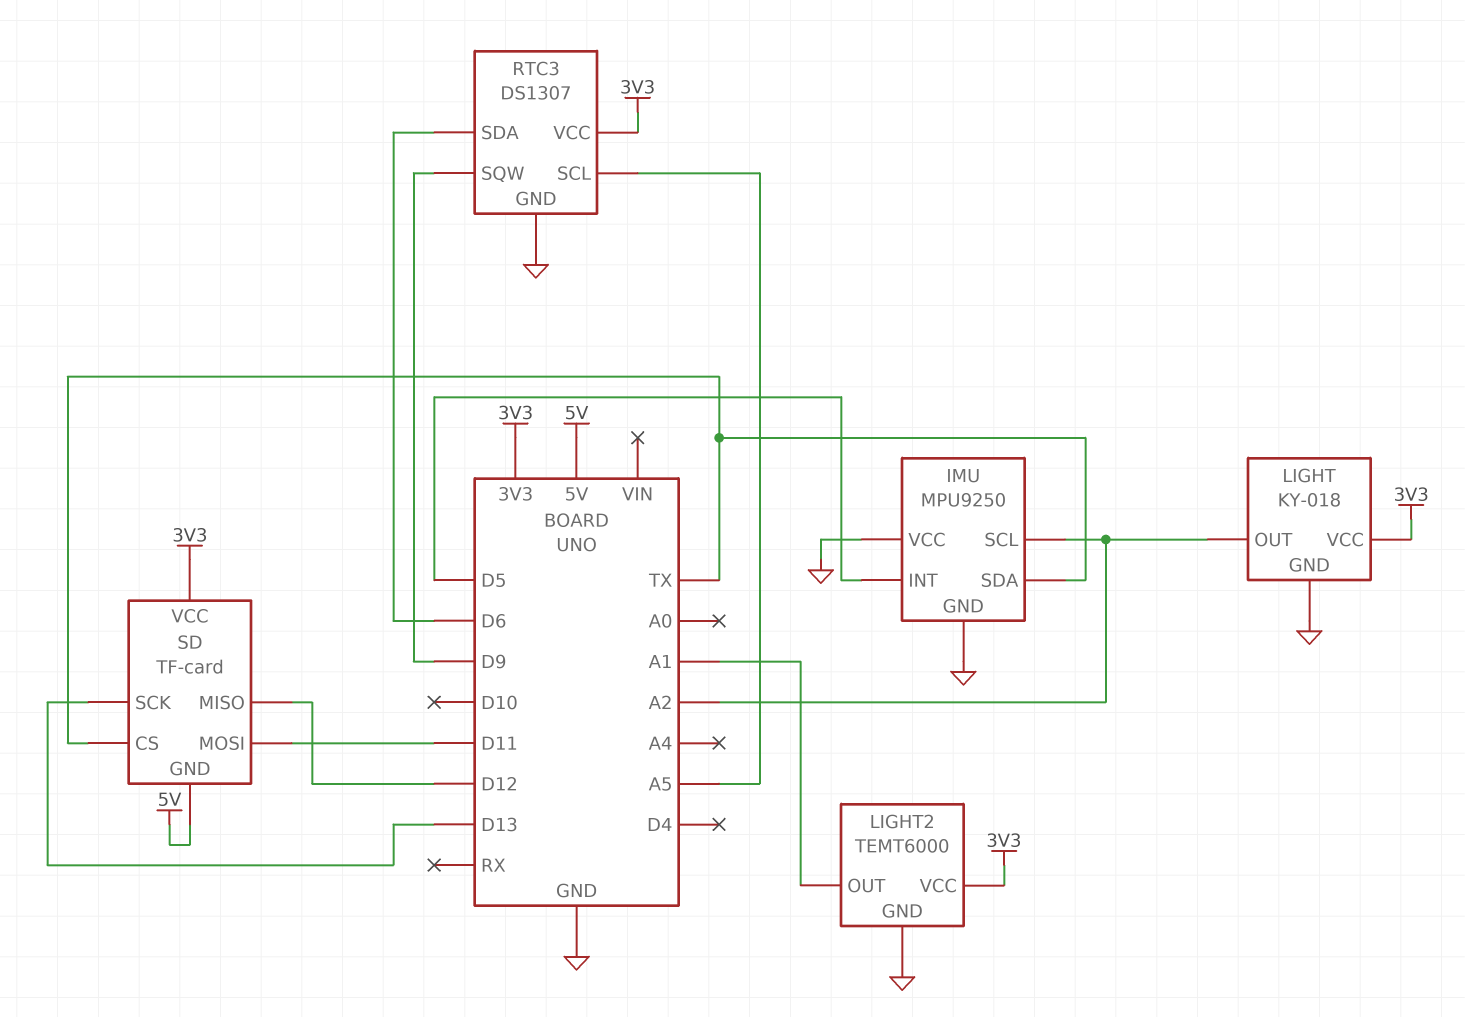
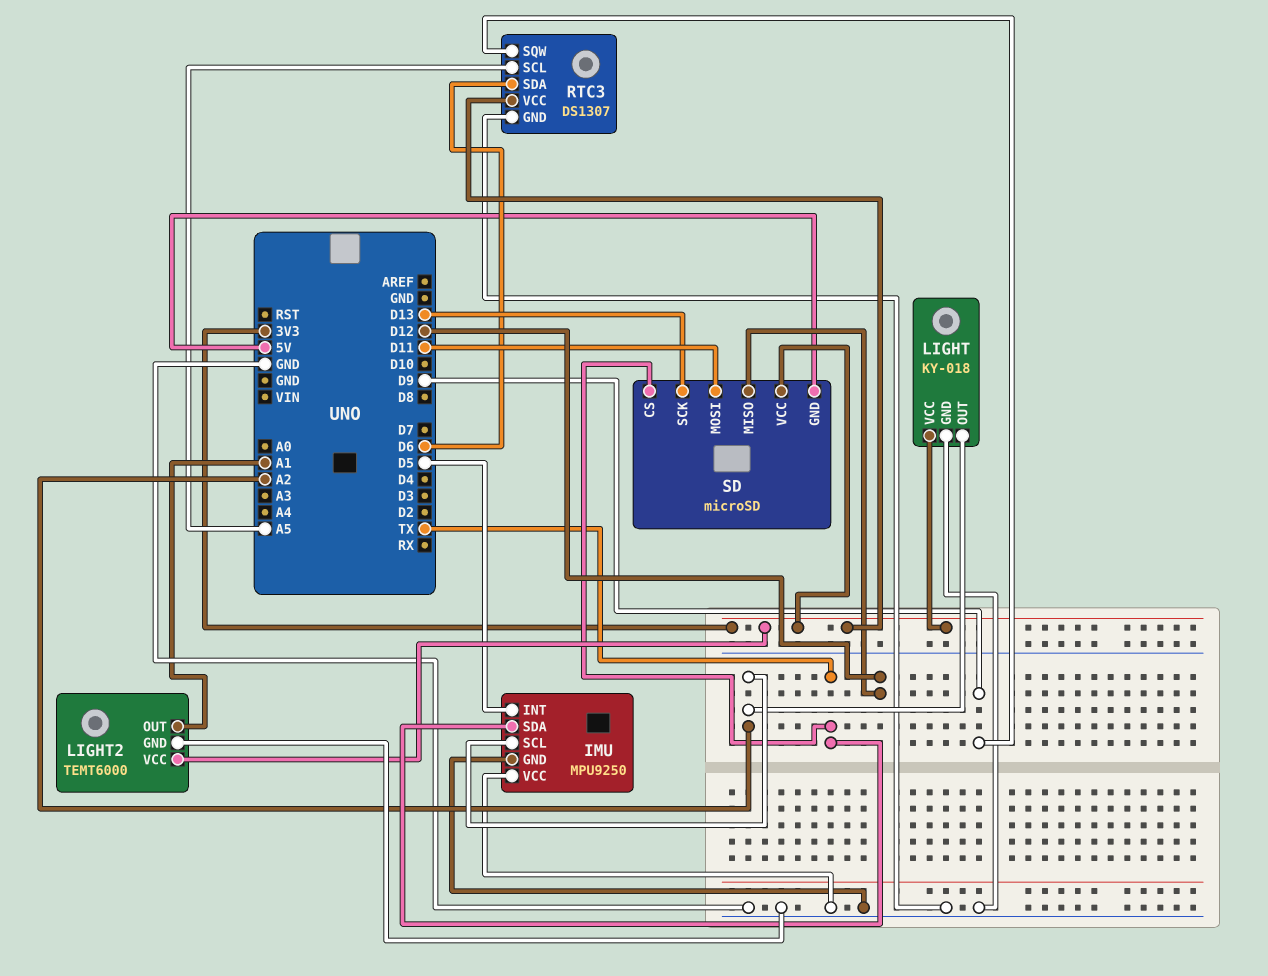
SD: TF-card -> microSD

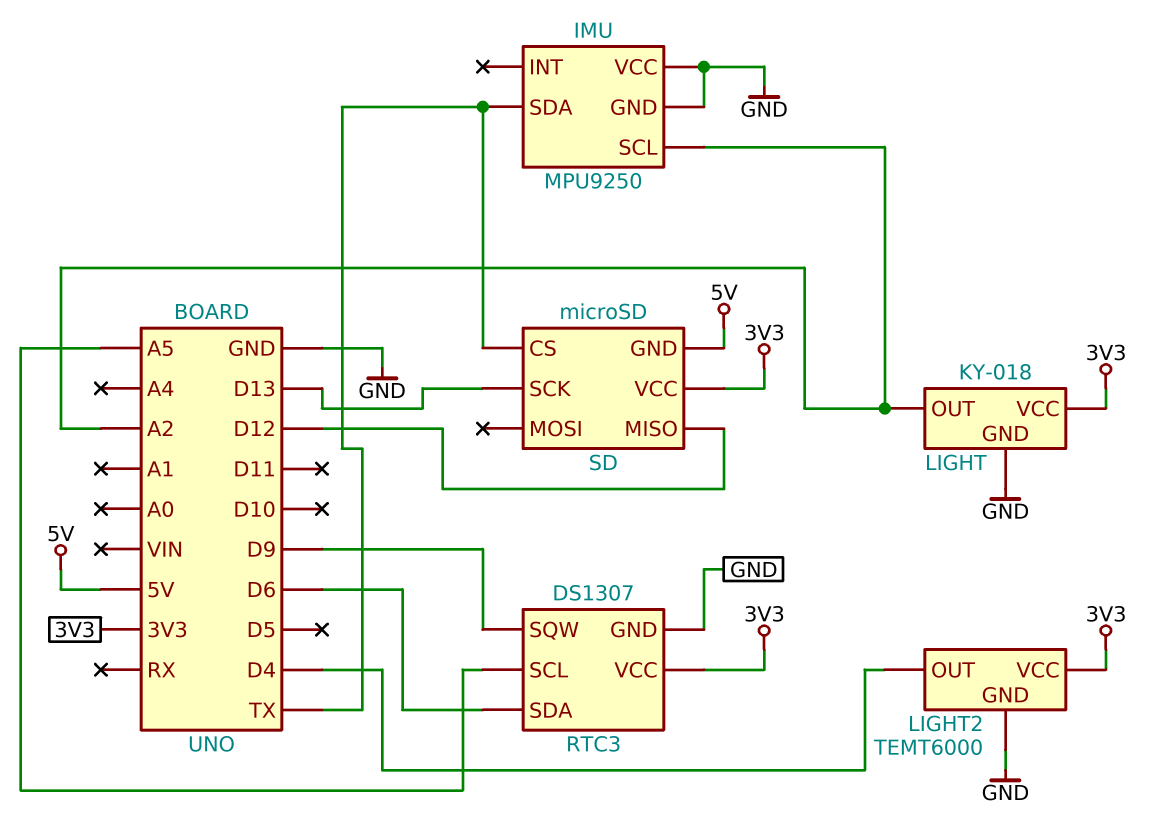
IMU pin INT: D5 -> none
LIGHT2 pin OUT: A1 -> D4
SD pin MOSI: D11 -> none

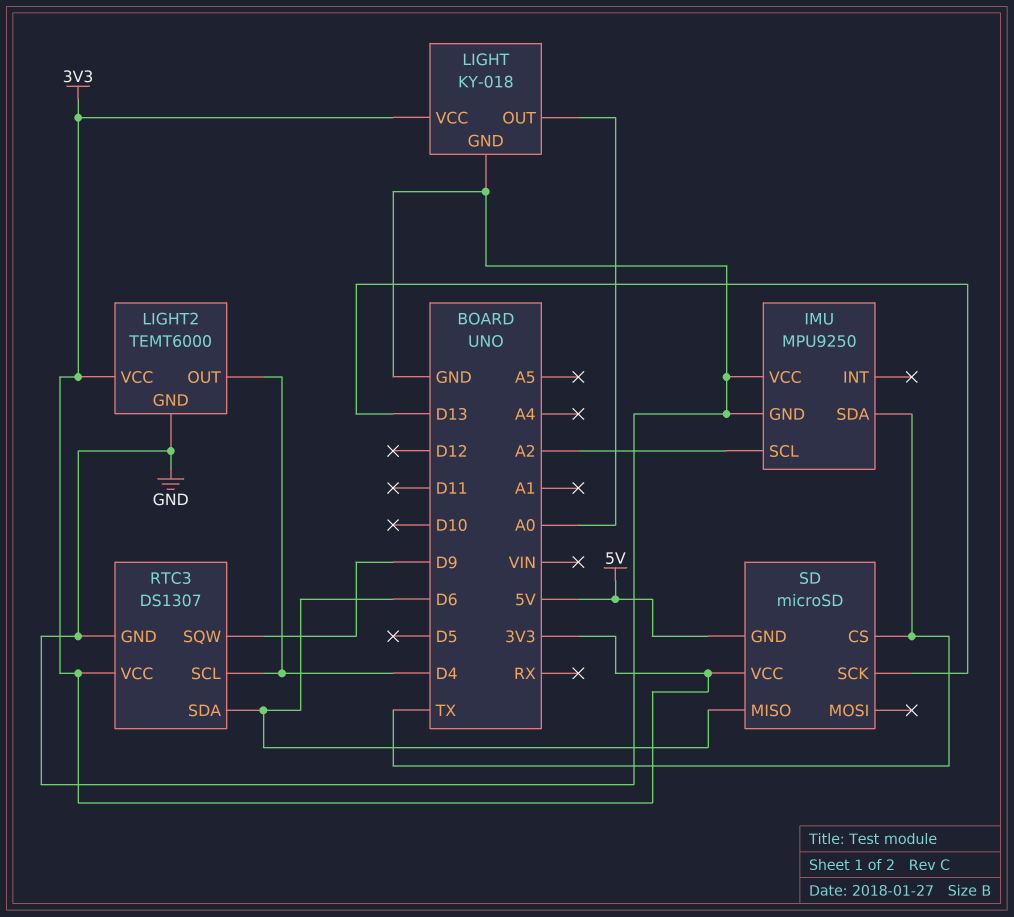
LIGHT pin OUT: A2 -> A0
RTC3 pin SCL: A5 -> D4
SD pin MISO: D12 -> D6

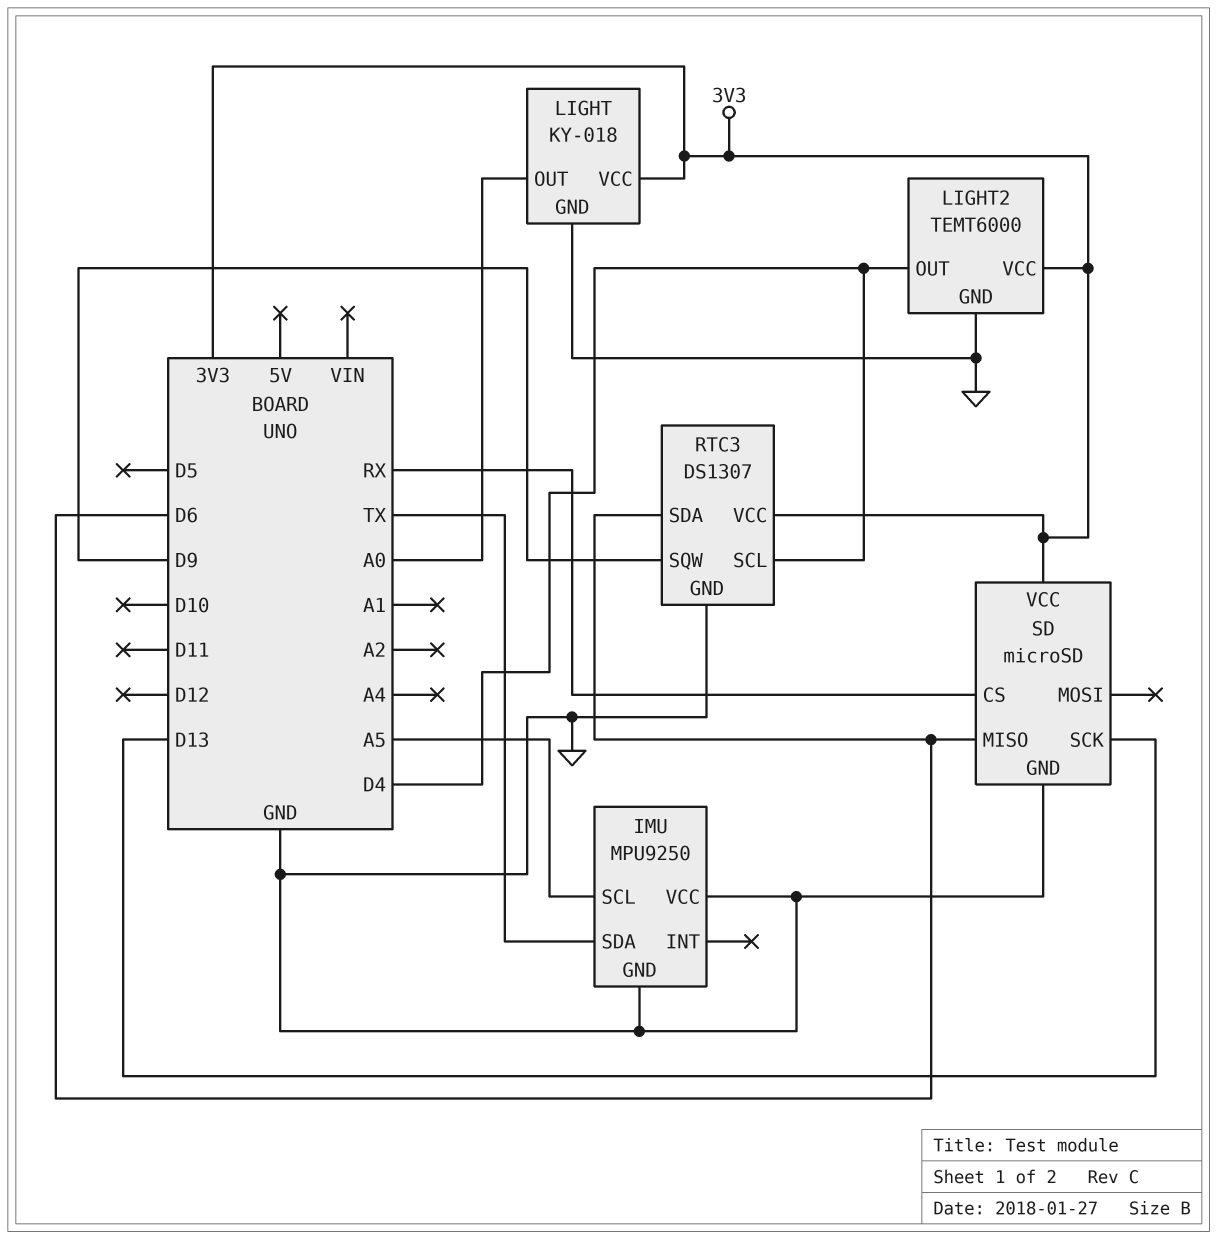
IMU pin SCL: A2 -> A5
SD pin CS: TX -> RX
SD pin GND: 5V -> GND

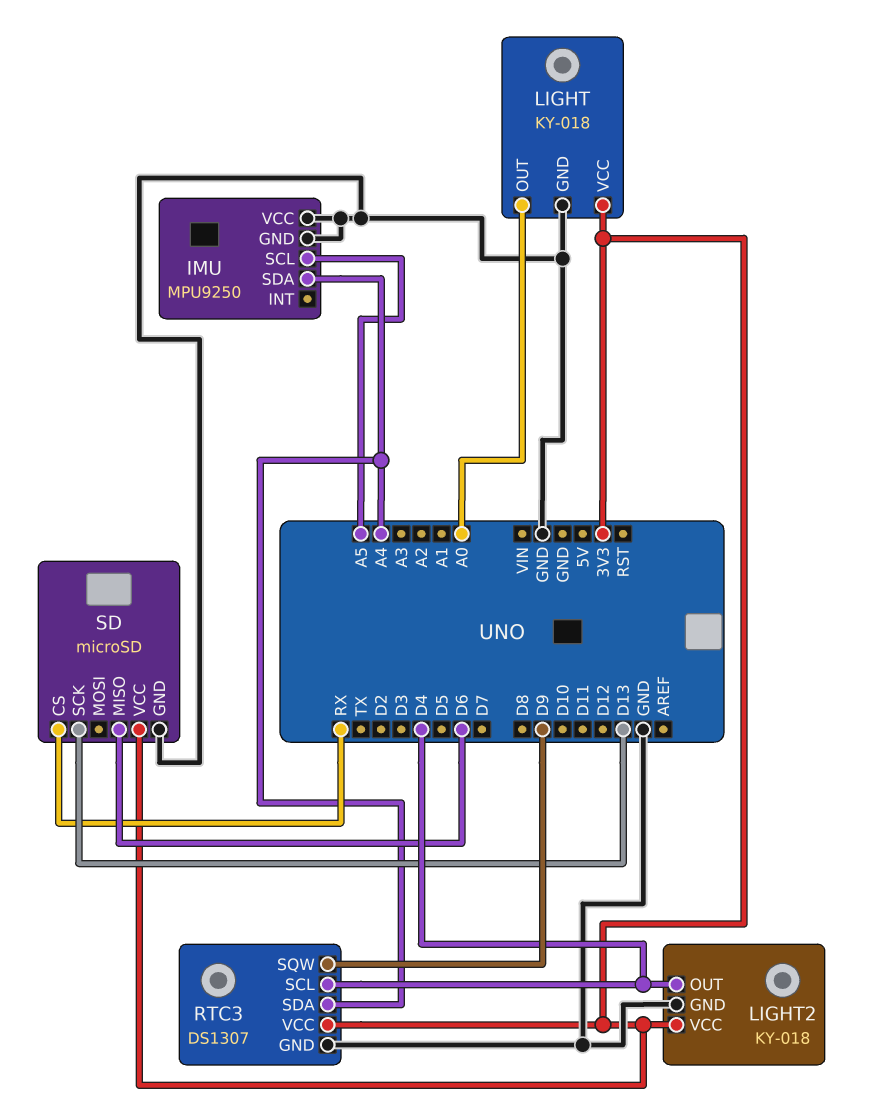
IMU pin SDA: TX -> A4
LIGHT2: TEMT6000 -> KY-018
RTC3 pin SDA: D6 -> A4

